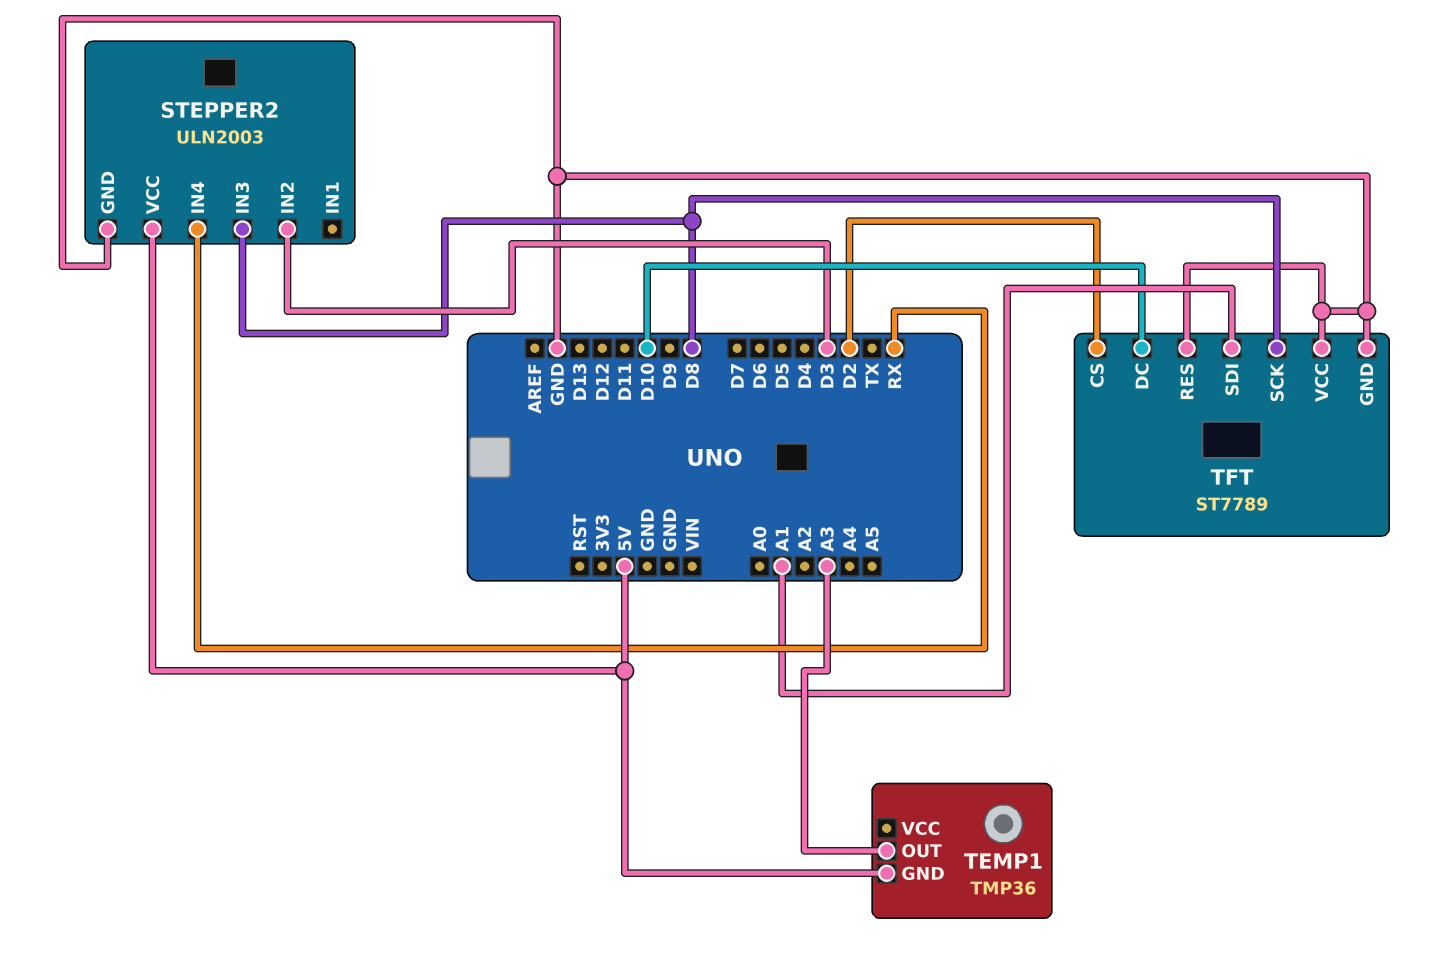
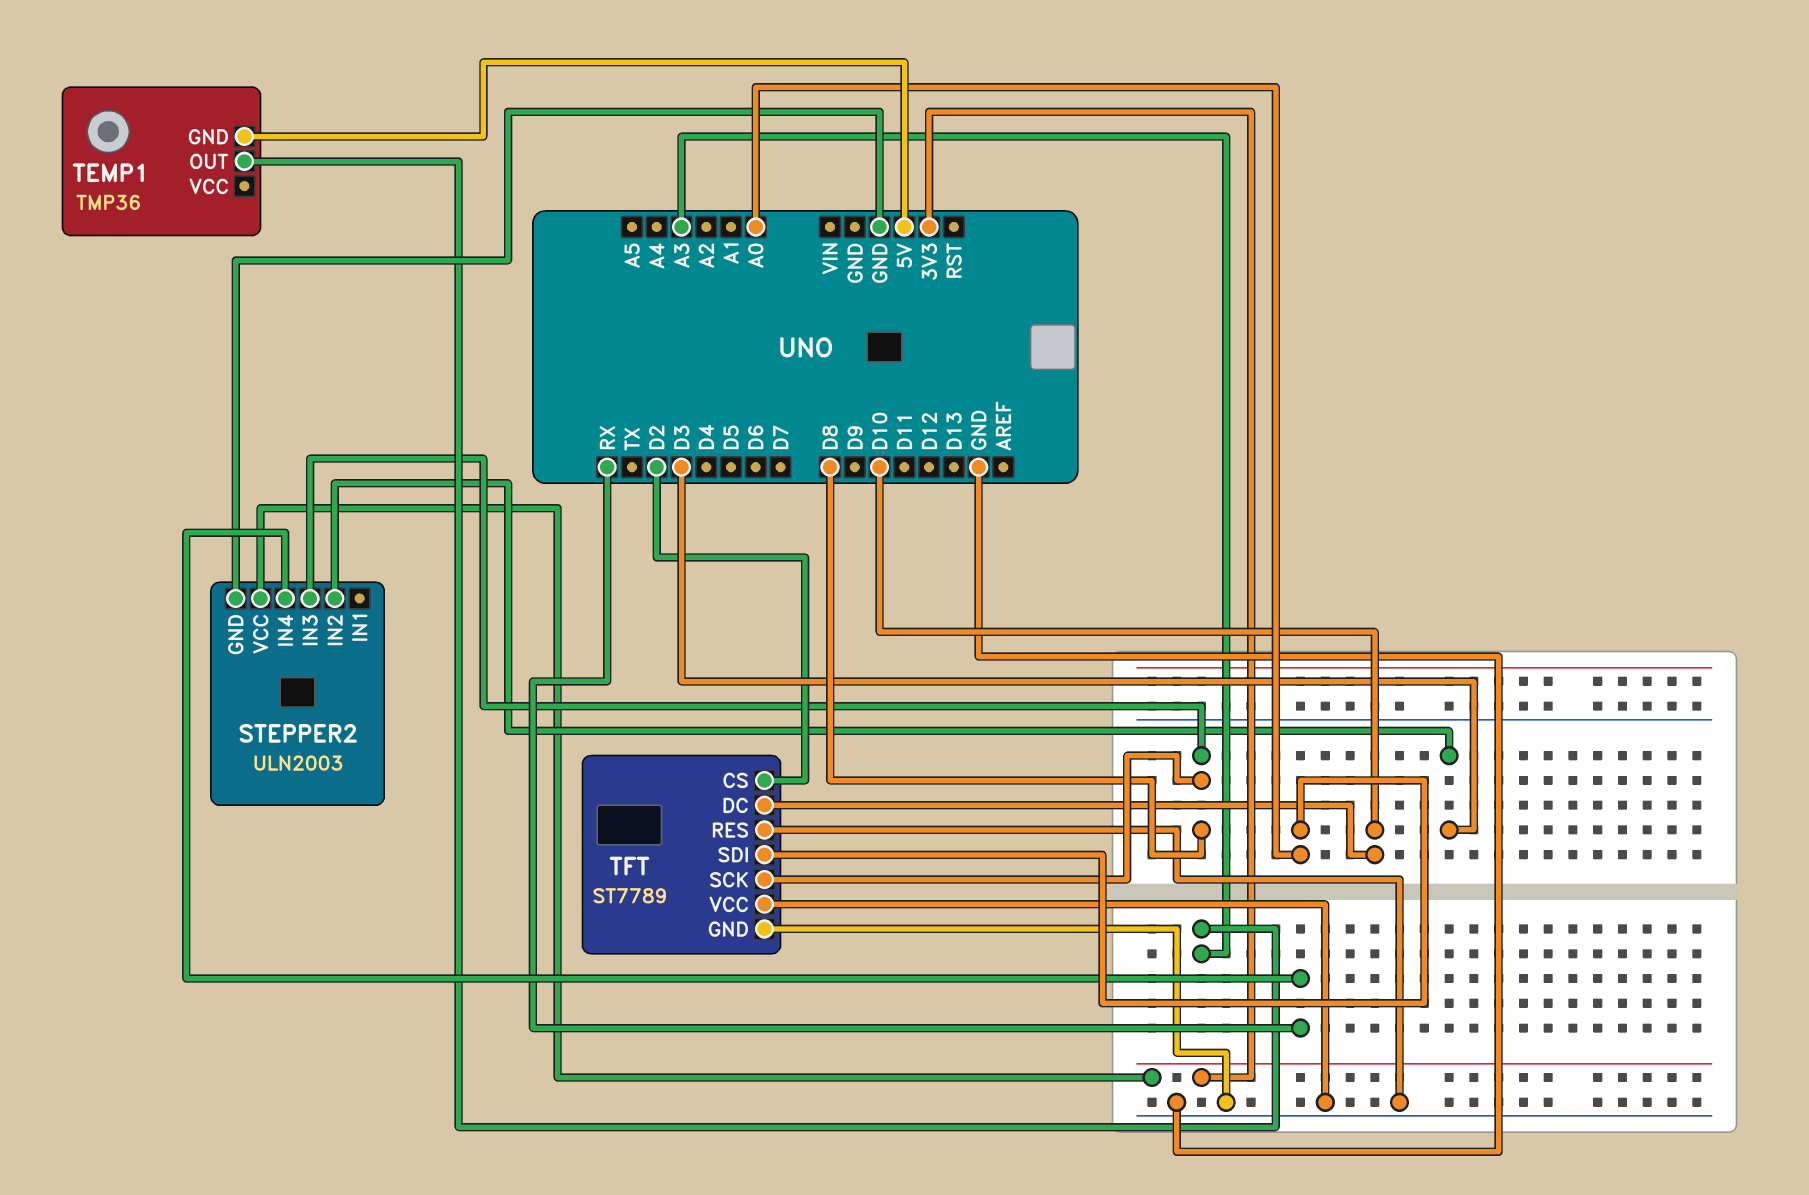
STEPPER2 pin VCC: 5V -> 3V3
TFT pin SDI: A1 -> A0

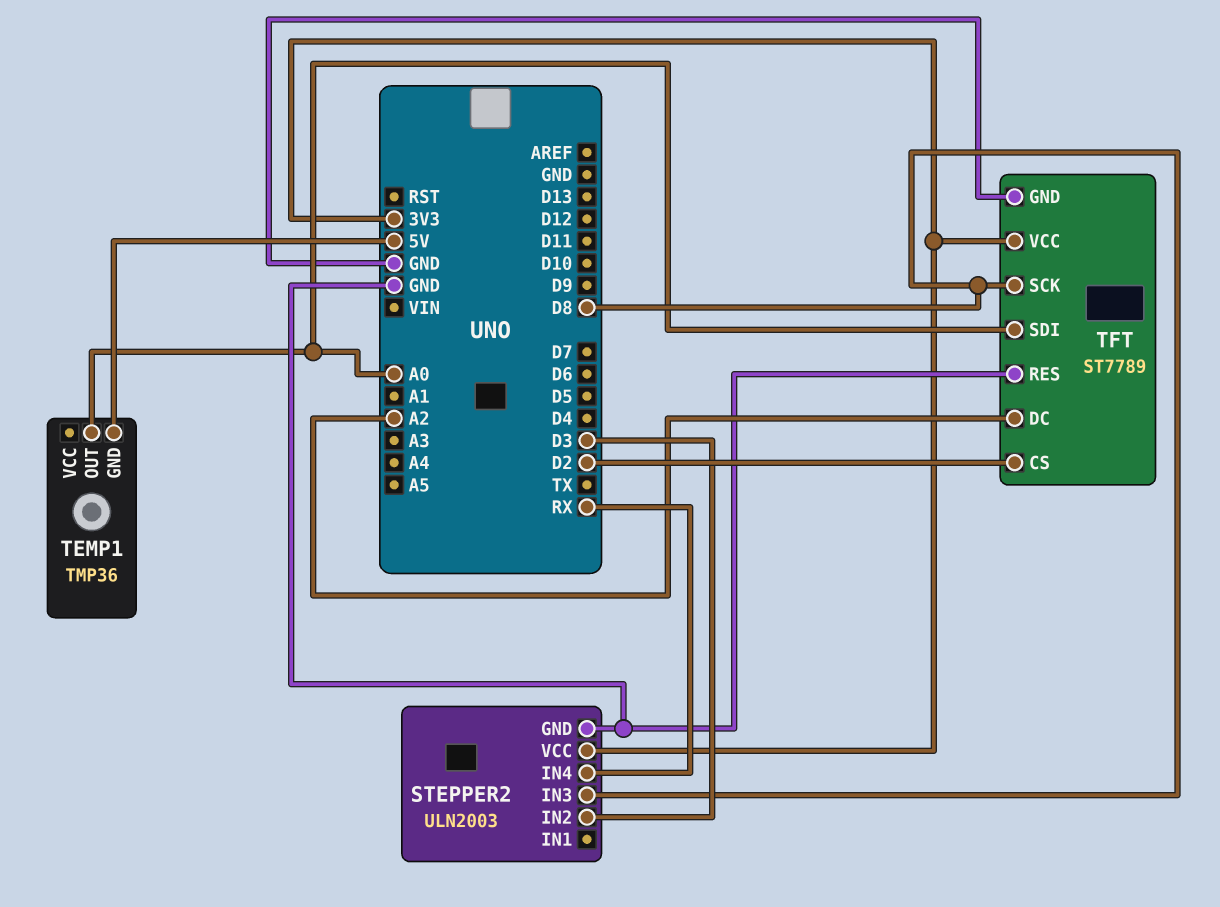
TEMP1 pin OUT: A3 -> A0
TFT pin DC: D10 -> A2
TFT pin VCC: GND -> 3V3

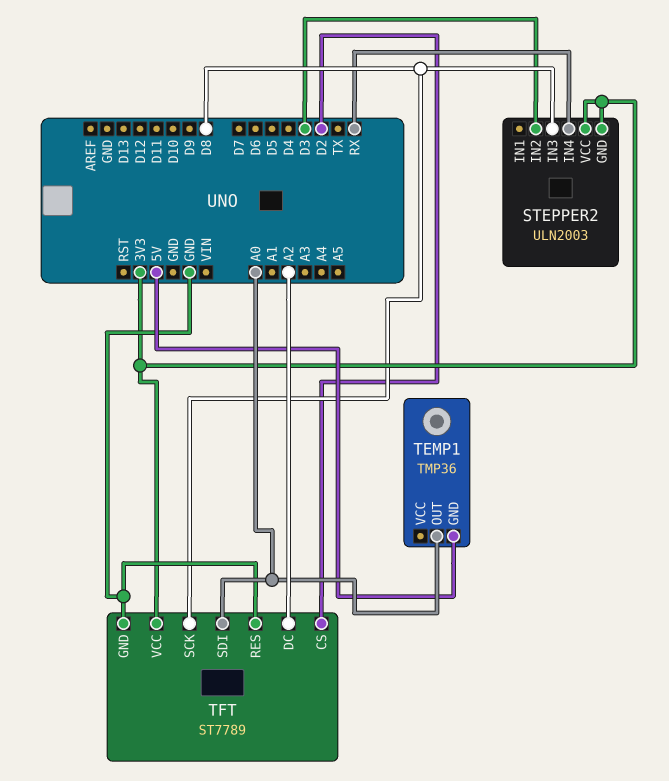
STEPPER2 pin GND: GND -> 3V3

